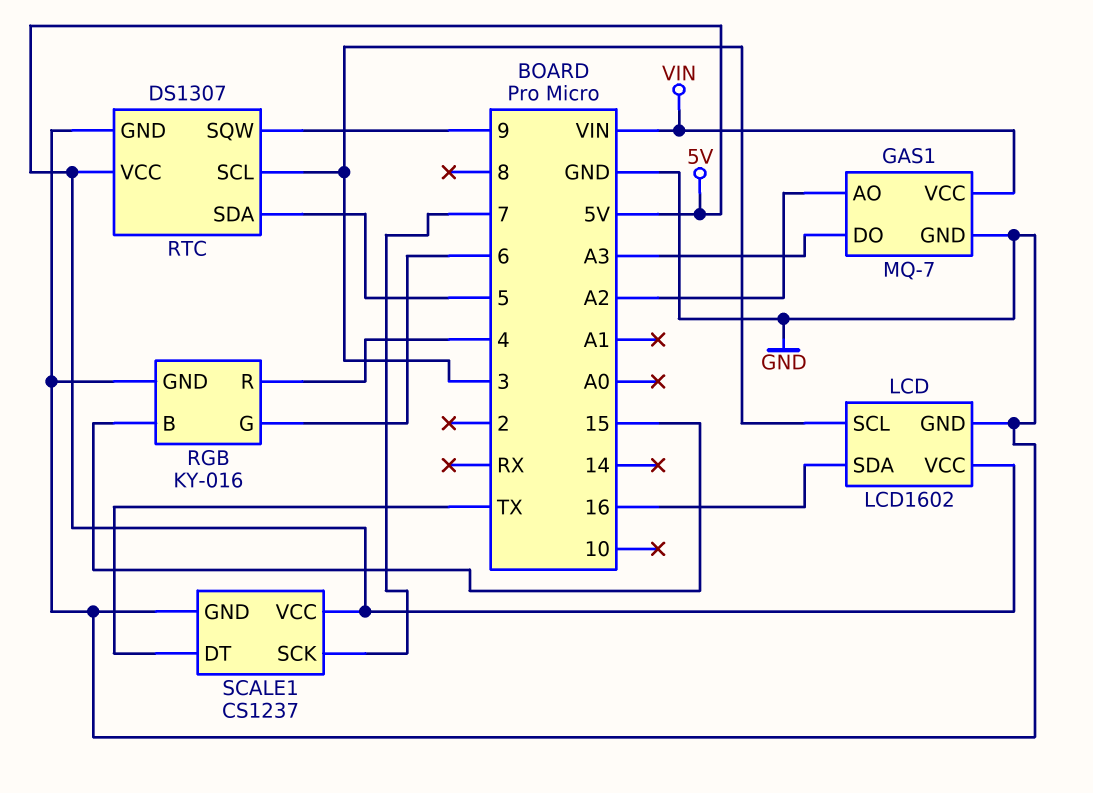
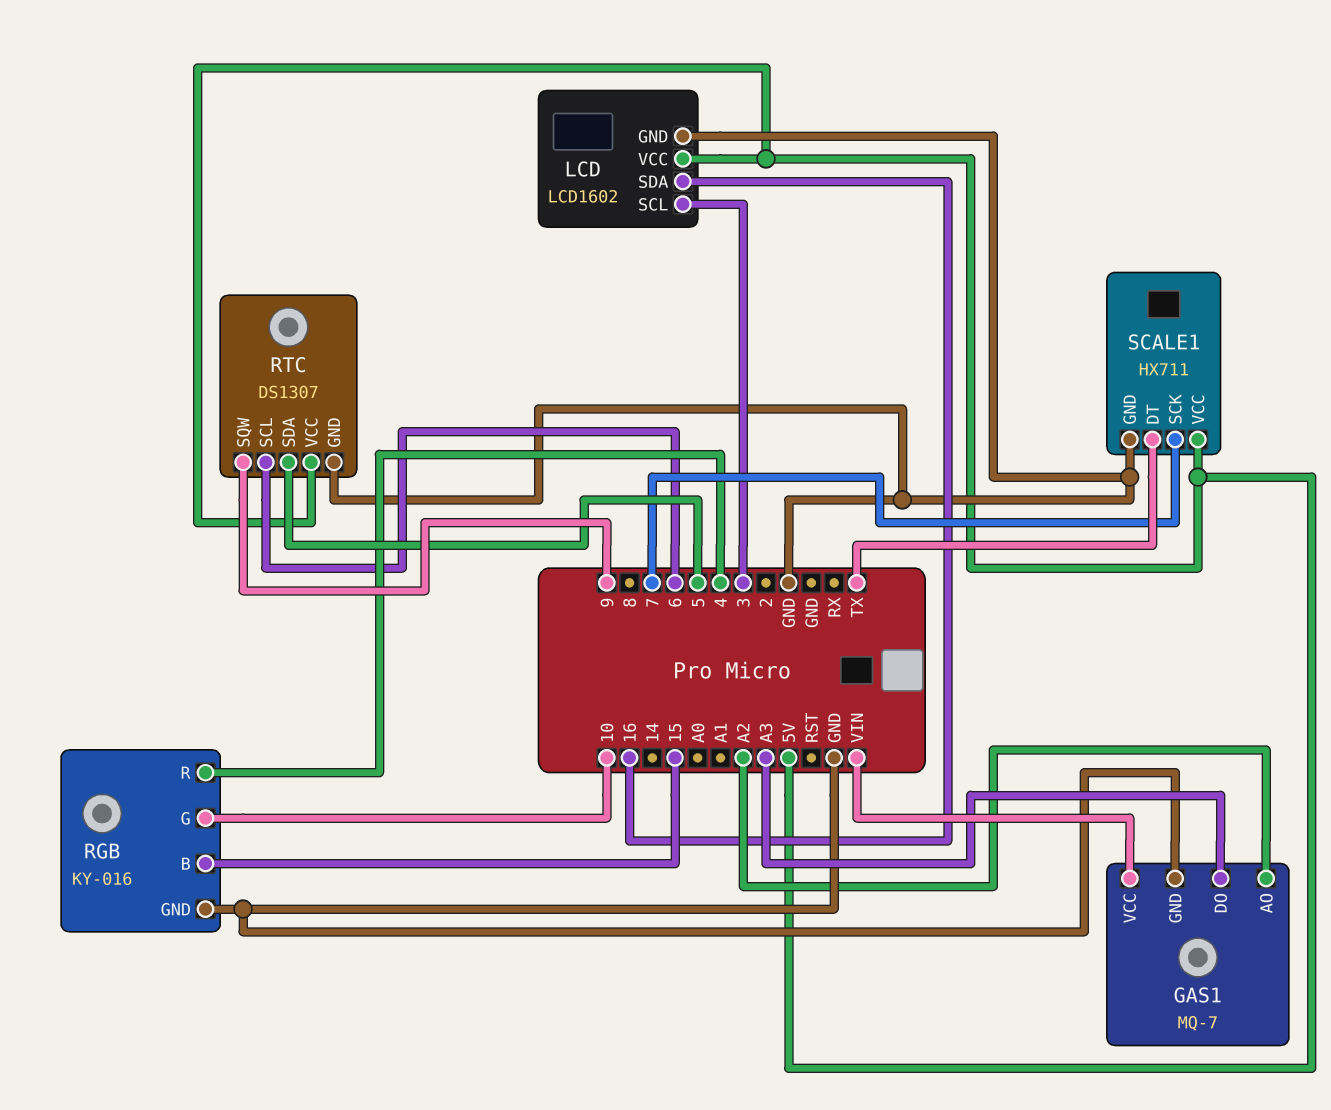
RGB pin G: 6 -> 10
RTC pin SCL: 3 -> 6
SCALE1: CS1237 -> HX711

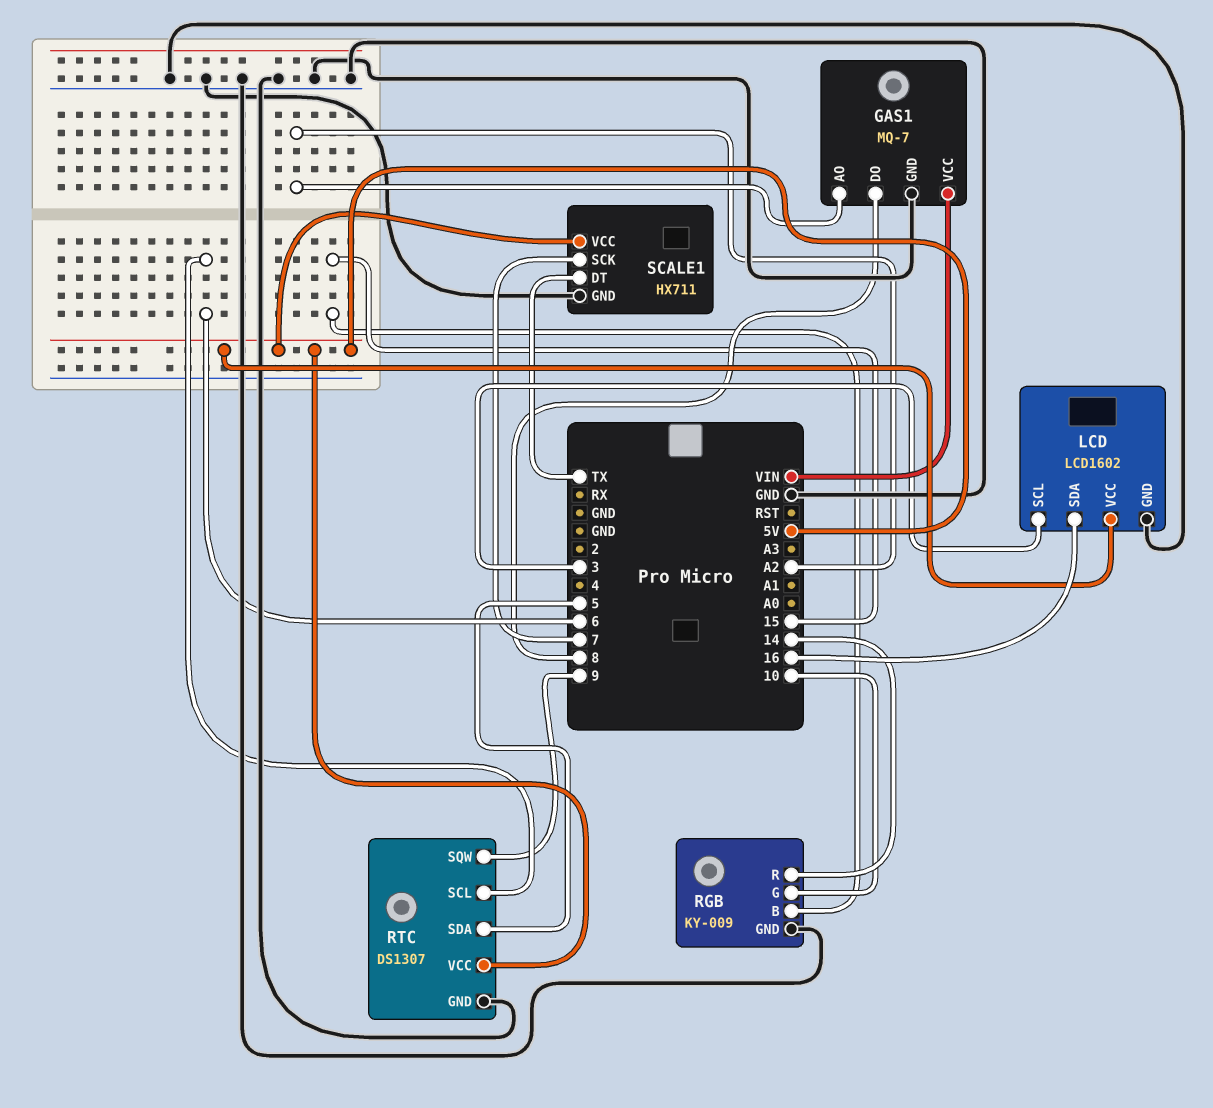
GAS1 pin DO: A3 -> 8
RGB: KY-016 -> KY-009
RGB pin R: 4 -> 14

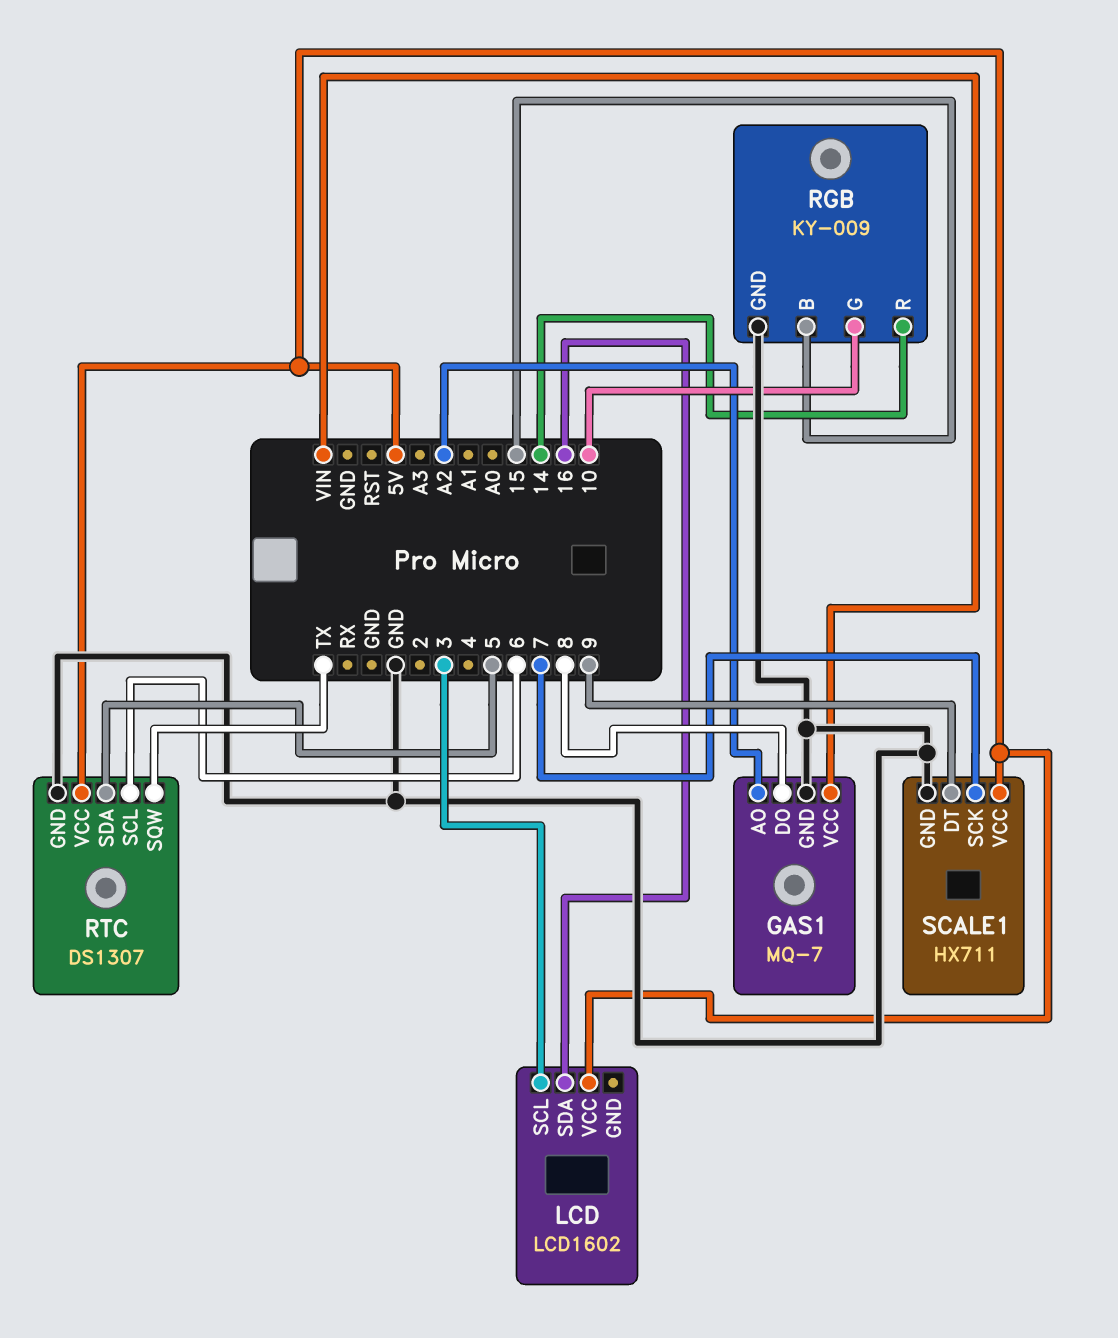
LCD pin GND: GND -> none
RTC pin SQW: 9 -> TX
SCALE1 pin DT: TX -> 9

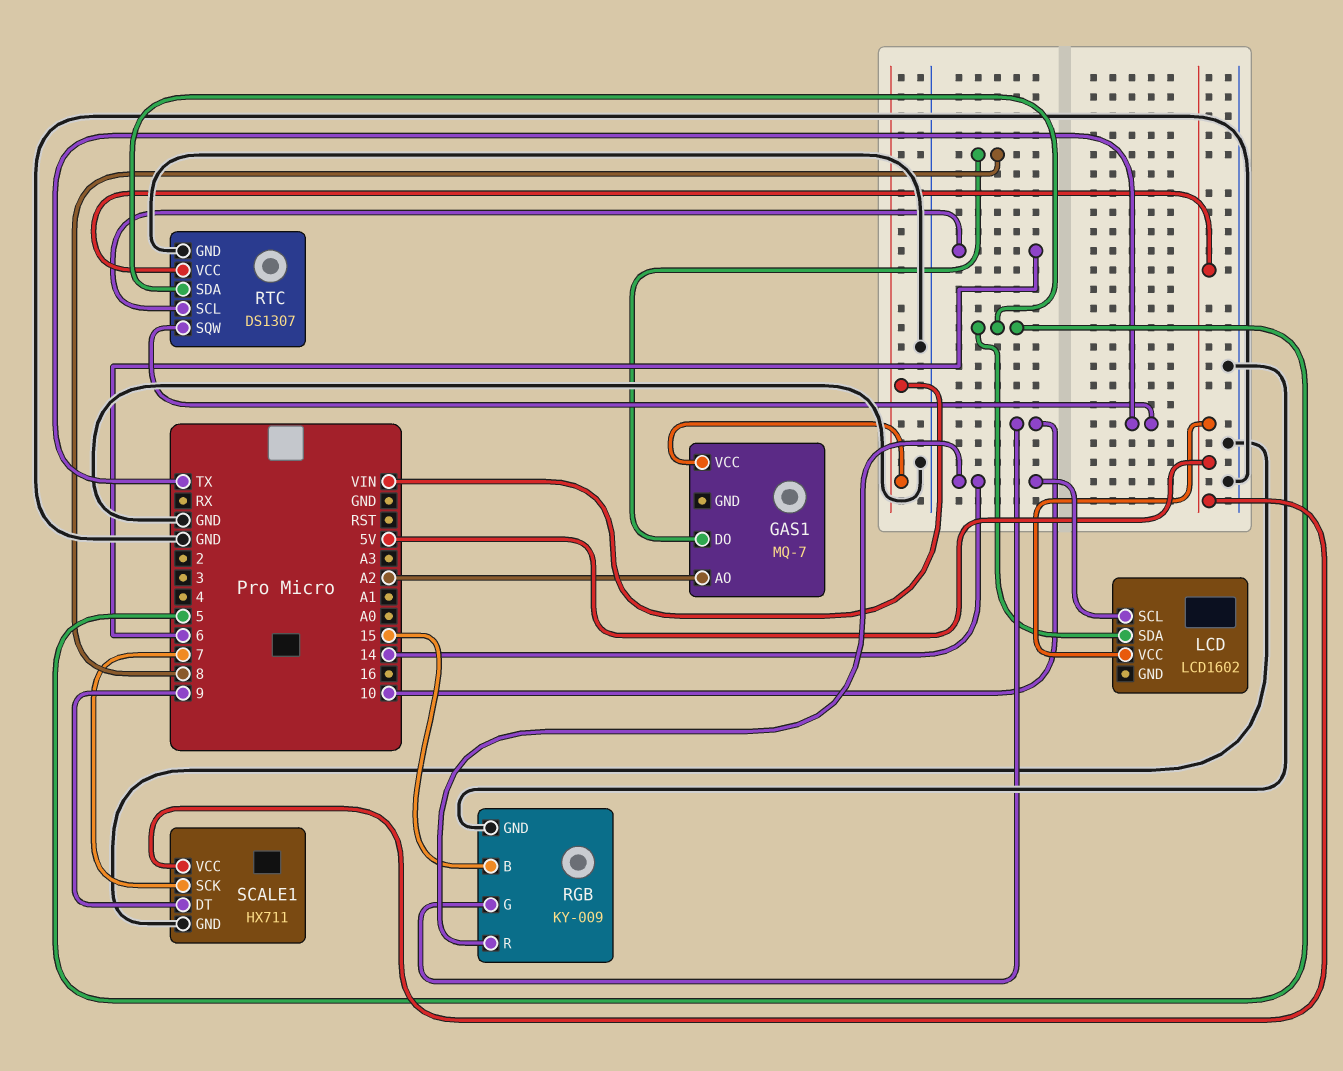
GAS1 pin GND: GND -> none
LCD pin SCL: 3 -> 14
LCD pin SDA: 16 -> 5

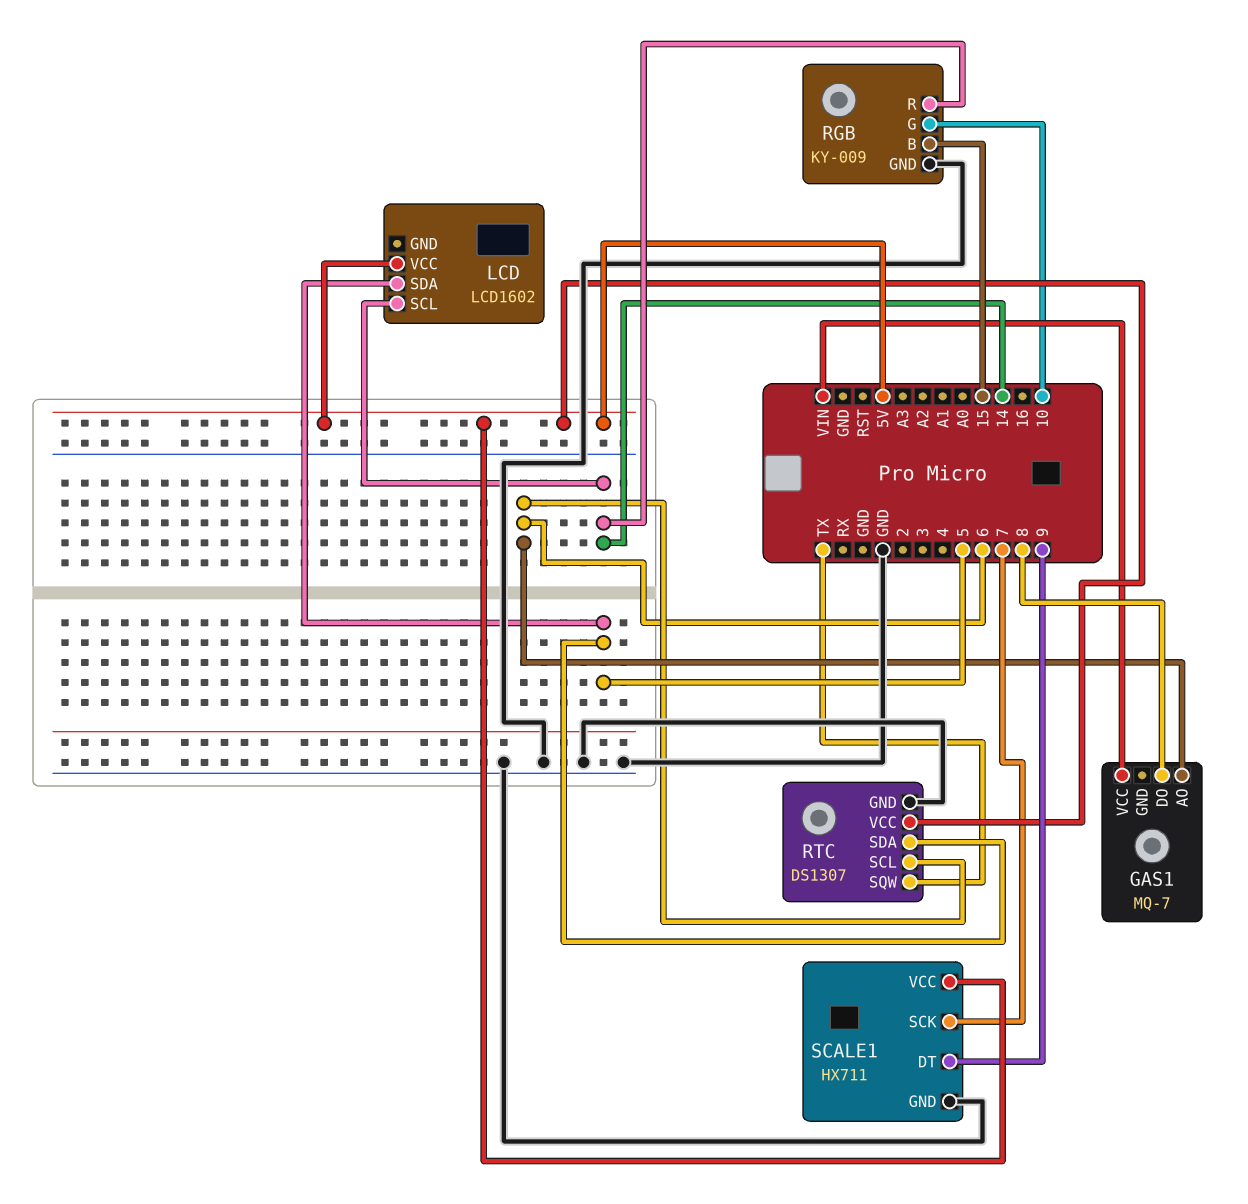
GAS1 pin AO: A2 -> 6

